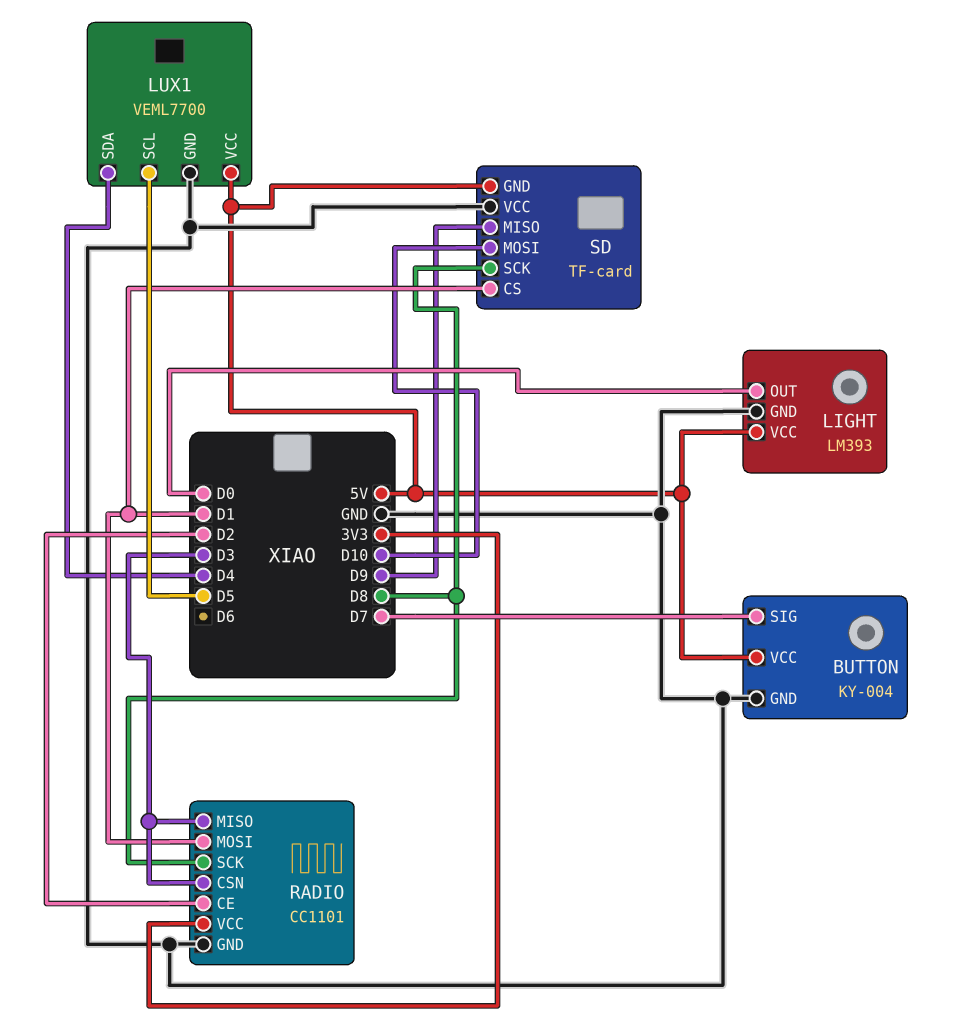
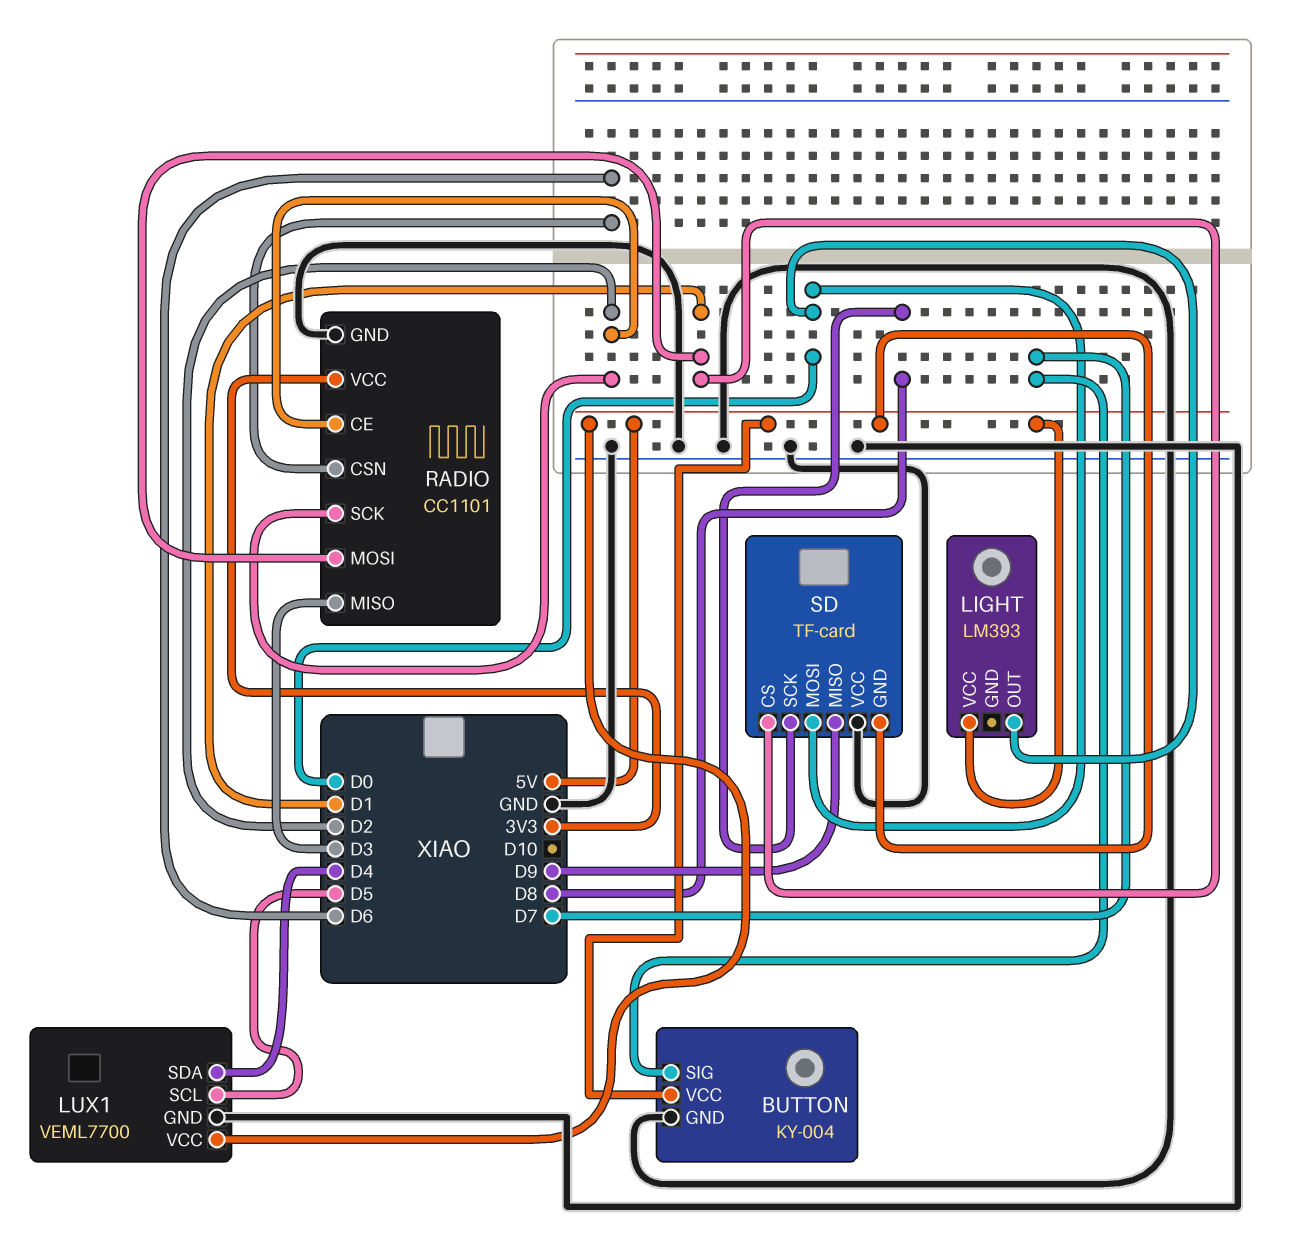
LIGHT pin GND: GND -> none
RADIO pin CSN: D3 -> D6
RADIO pin SCK: D8 -> D2
SD pin MOSI: D10 -> D0

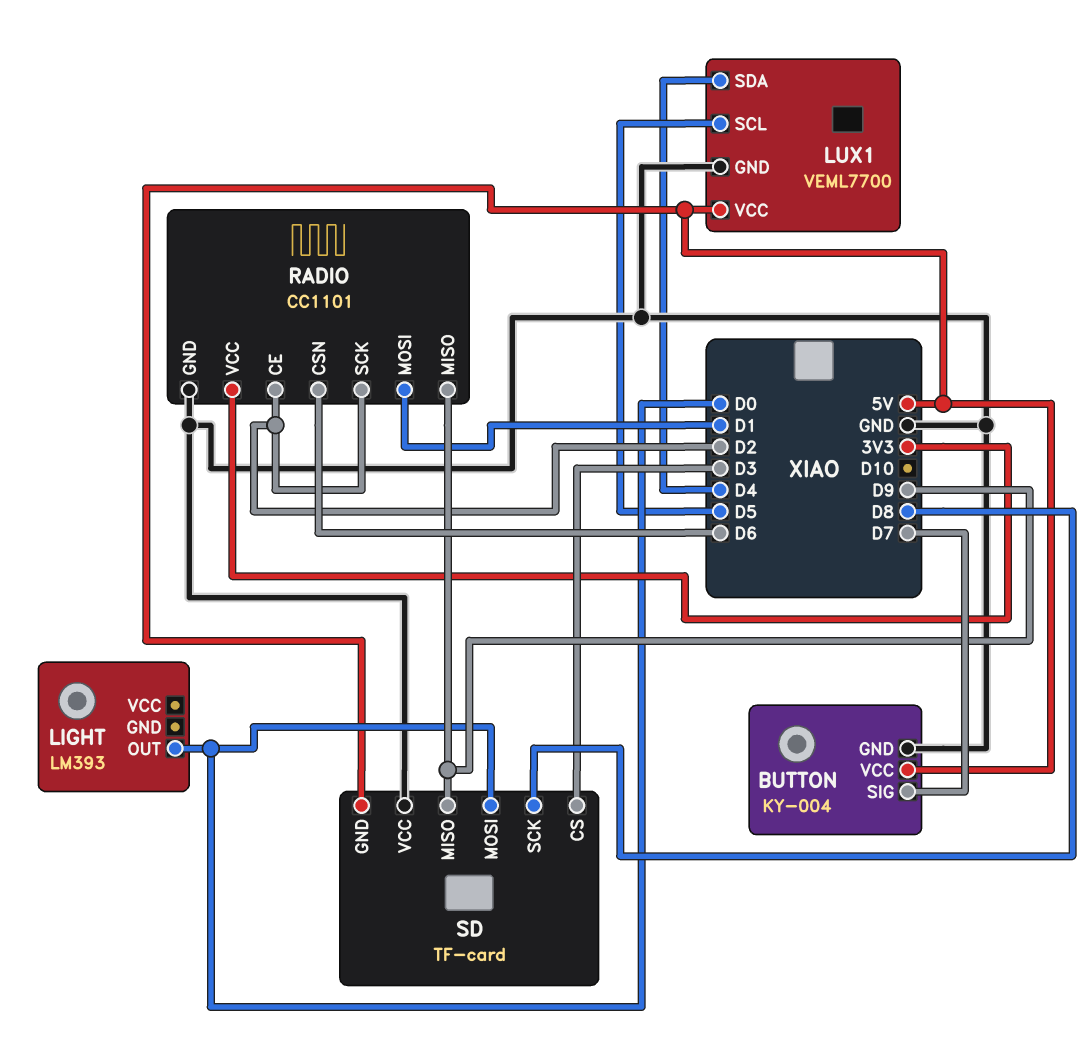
LIGHT pin VCC: 5V -> none
RADIO pin MISO: D3 -> D9
SD pin CS: D1 -> D3

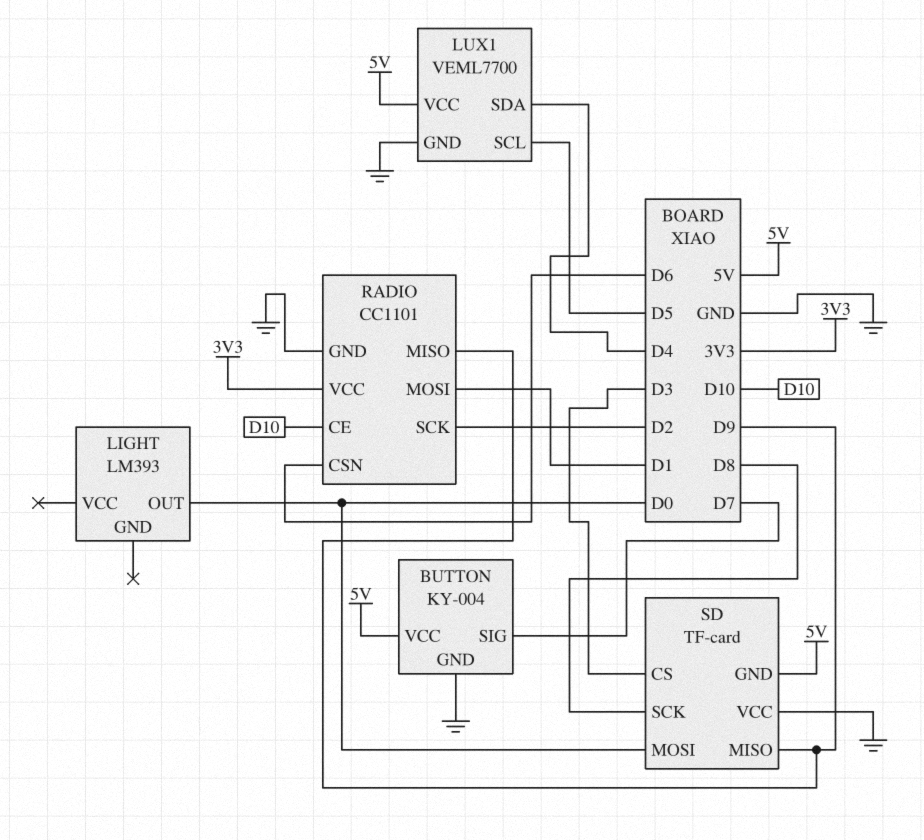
RADIO pin CE: D2 -> D10

